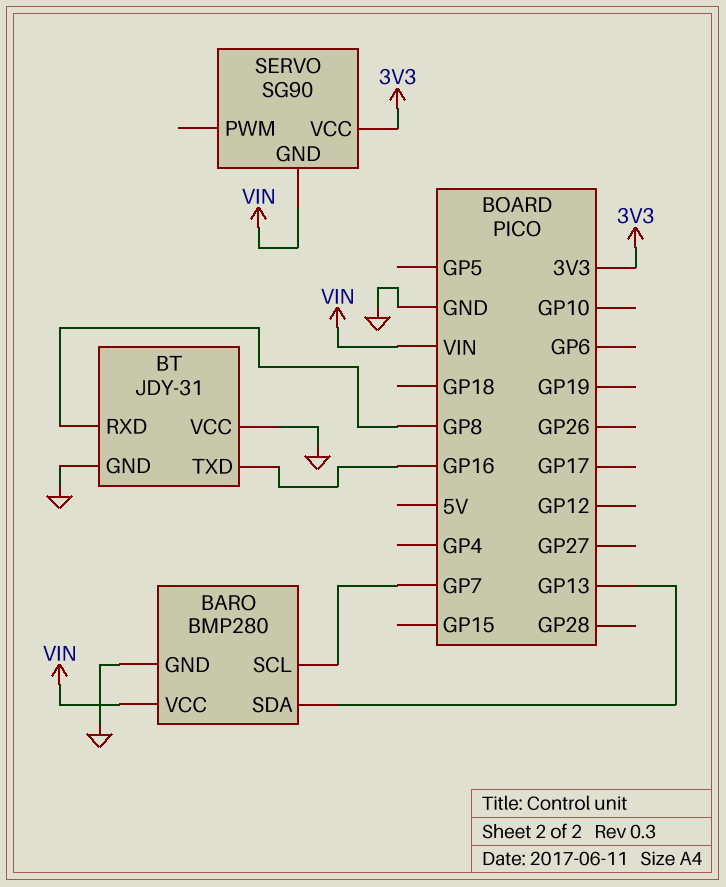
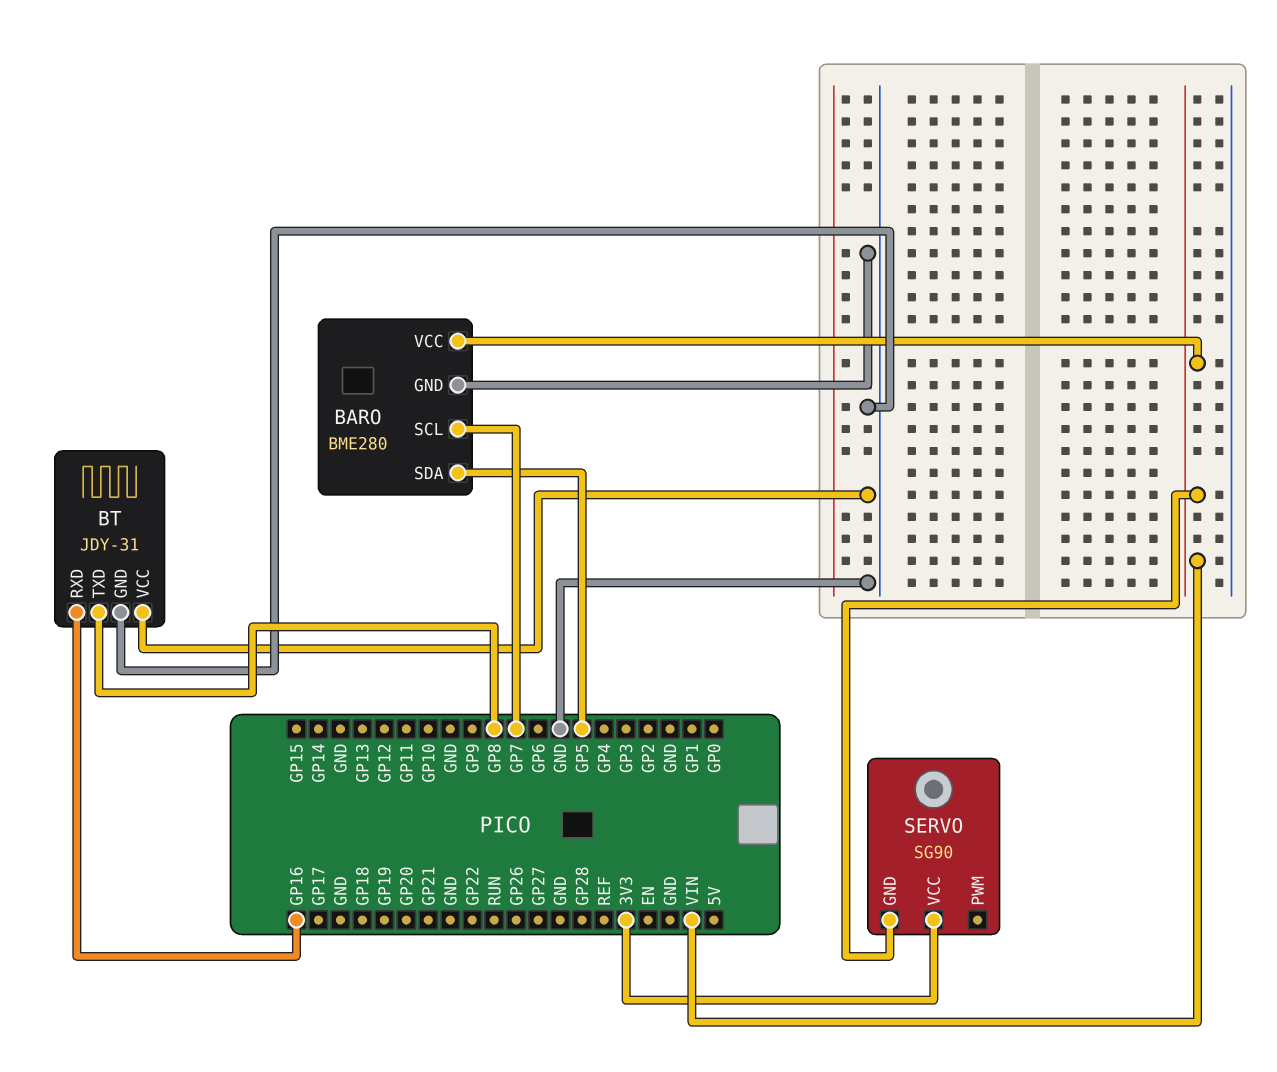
BARO: BMP280 -> BME280
BARO pin SDA: GP13 -> GP5
BT pin RXD: GP8 -> GP16
BT pin TXD: GP16 -> GP8

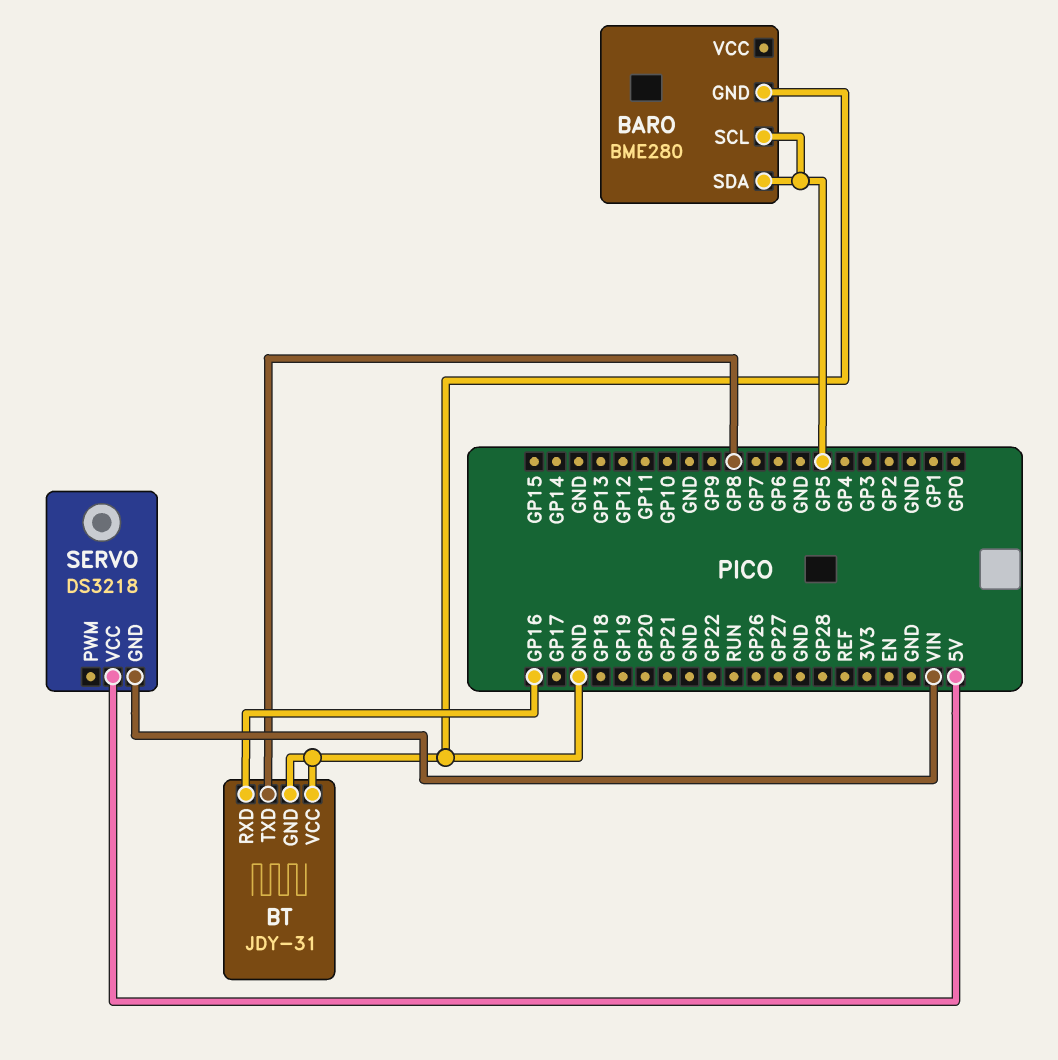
BARO pin SCL: GP7 -> GP5
BARO pin VCC: VIN -> none
SERVO: SG90 -> DS3218
SERVO pin VCC: 3V3 -> 5V

